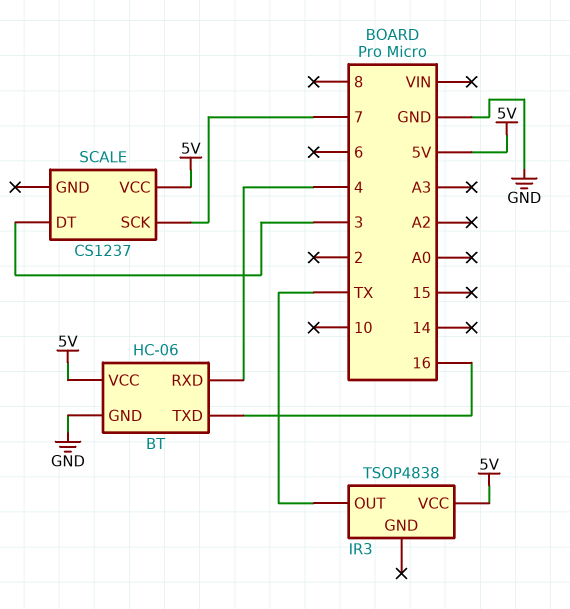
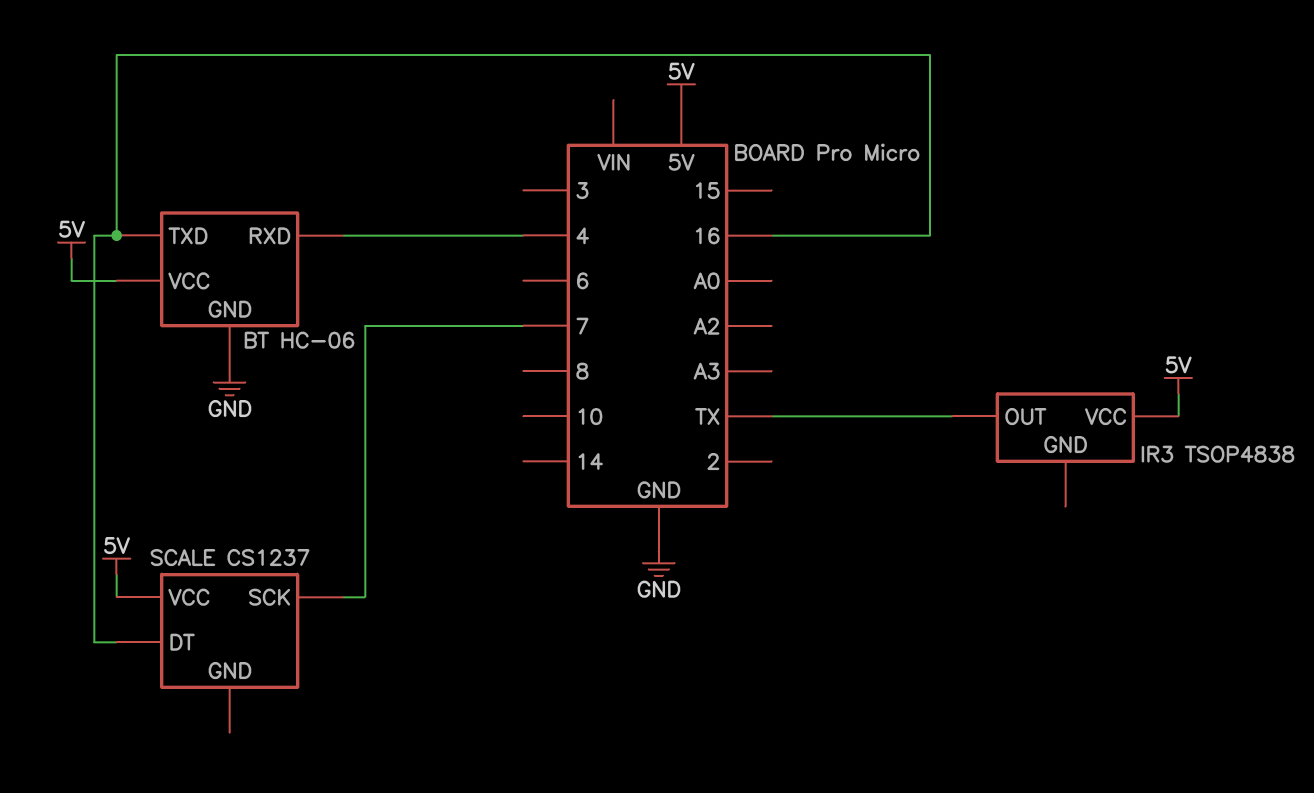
SCALE pin DT: 3 -> 16

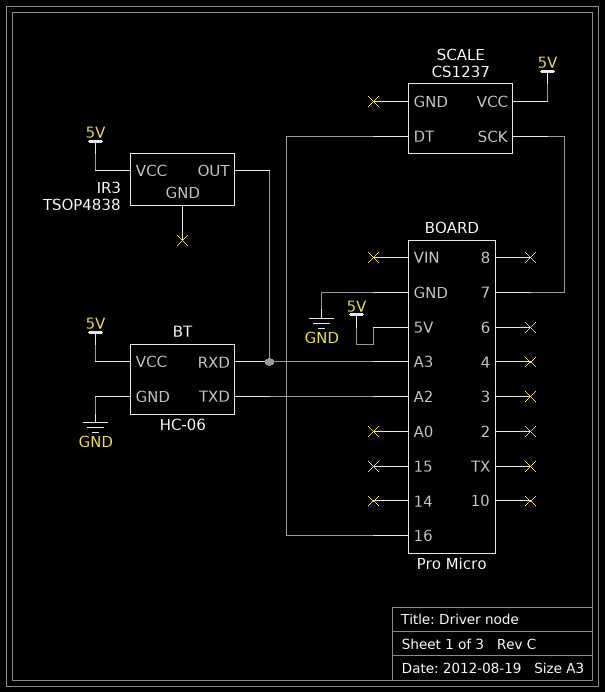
BT pin RXD: 4 -> A3
BT pin TXD: 16 -> A2
IR3 pin OUT: TX -> A3

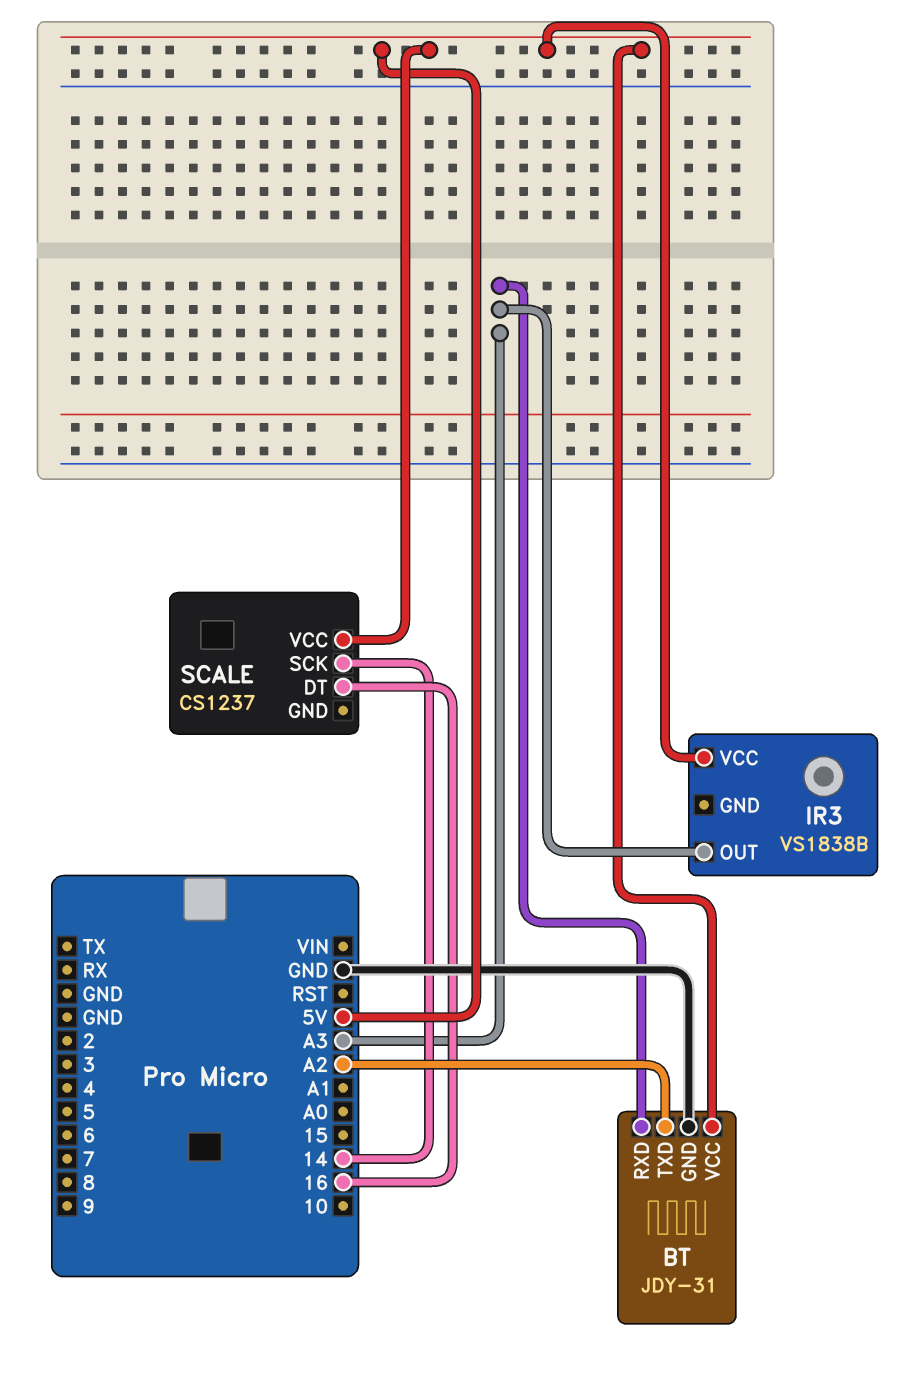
BT: HC-06 -> JDY-31
IR3: TSOP4838 -> VS1838B
SCALE pin SCK: 7 -> 14

